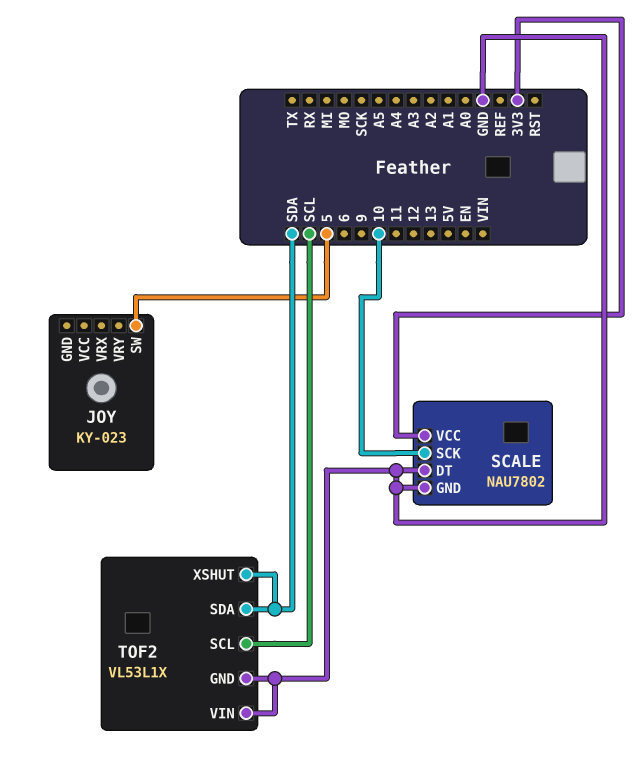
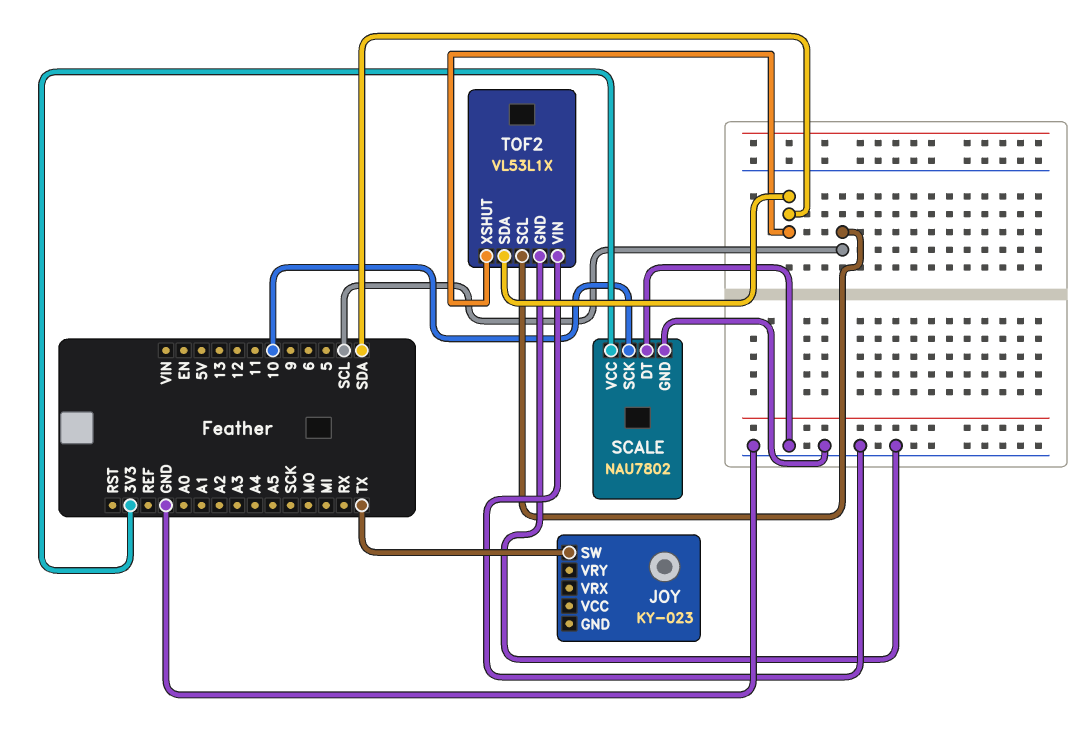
JOY pin SW: 5 -> TX

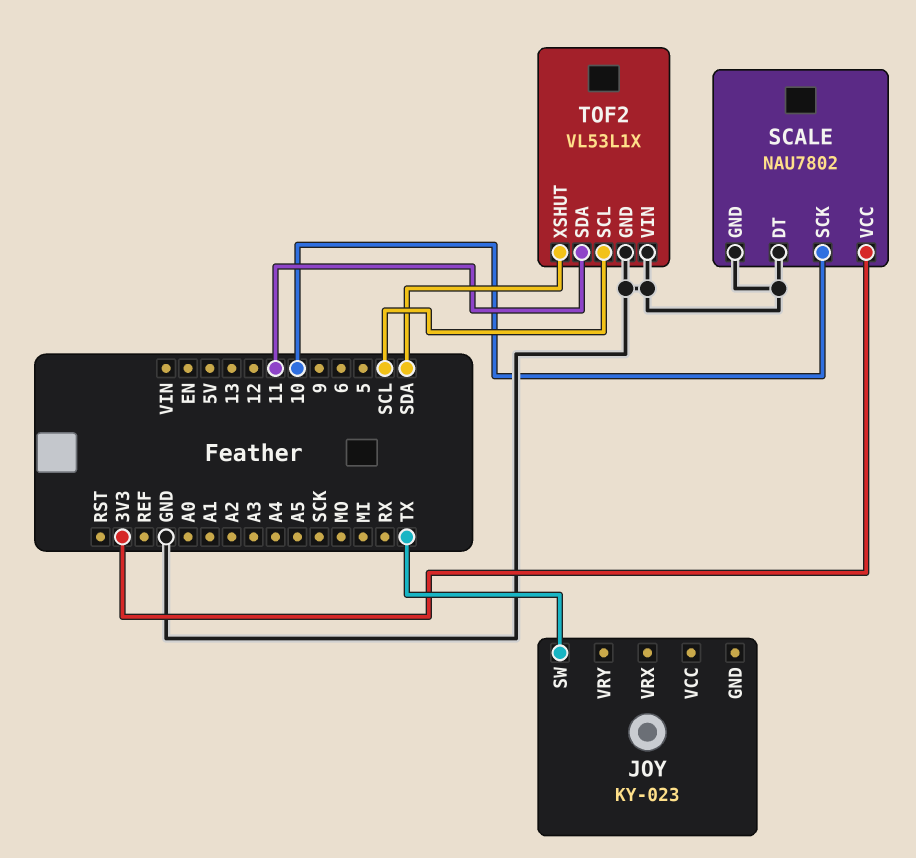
TOF2 pin SDA: SDA -> 11

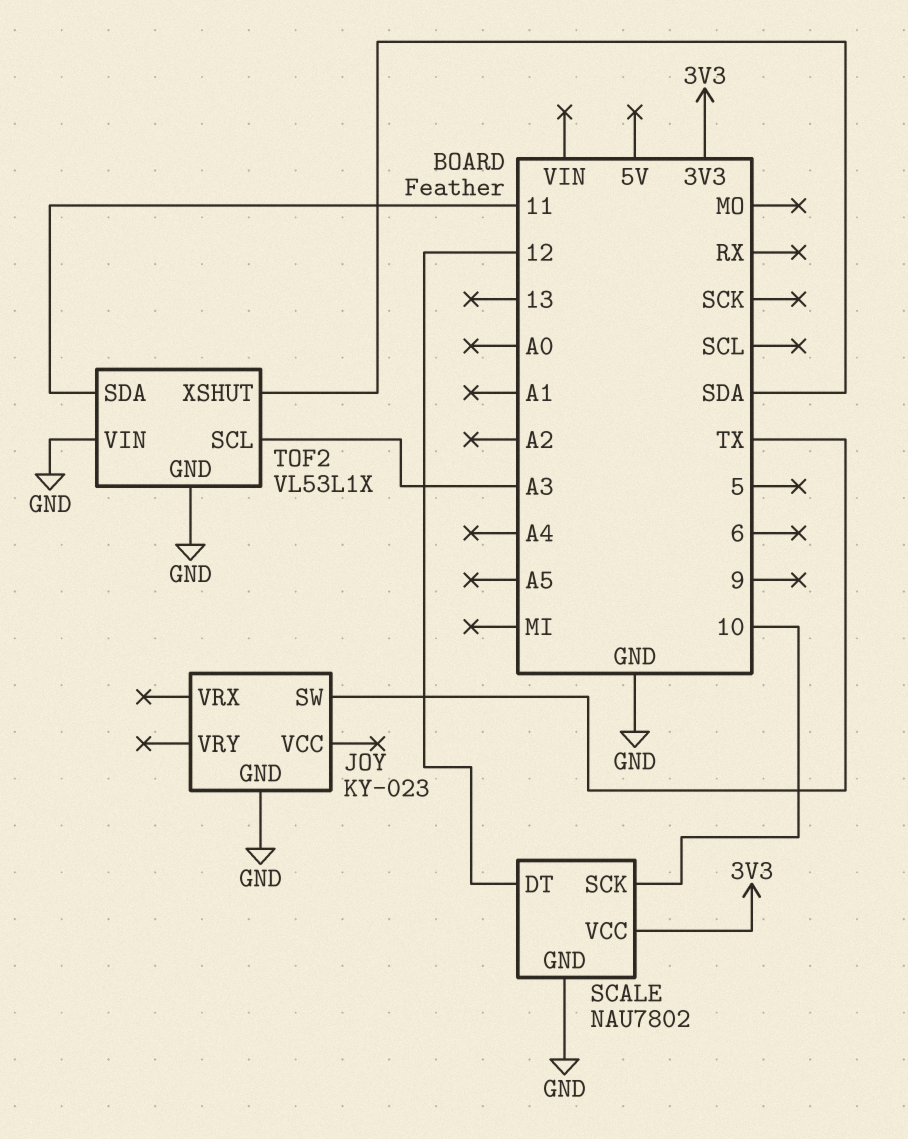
JOY pin GND: none -> GND
SCALE pin DT: GND -> 12
TOF2 pin SCL: SCL -> A3

